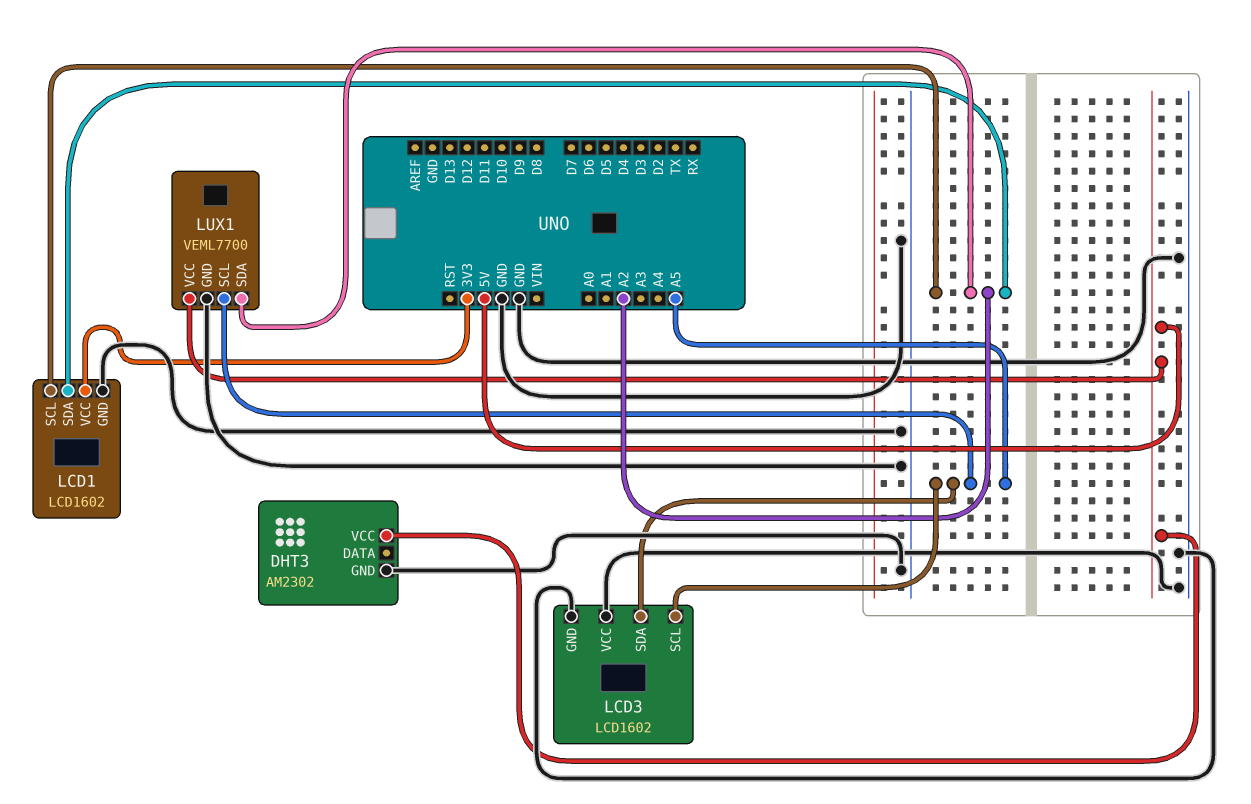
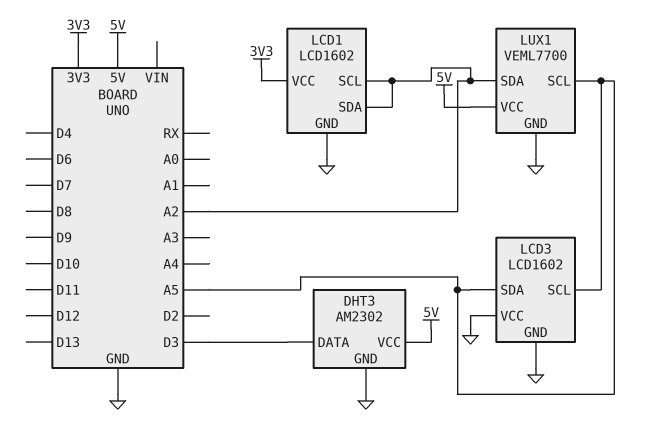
DHT3 pin DATA: none -> D3

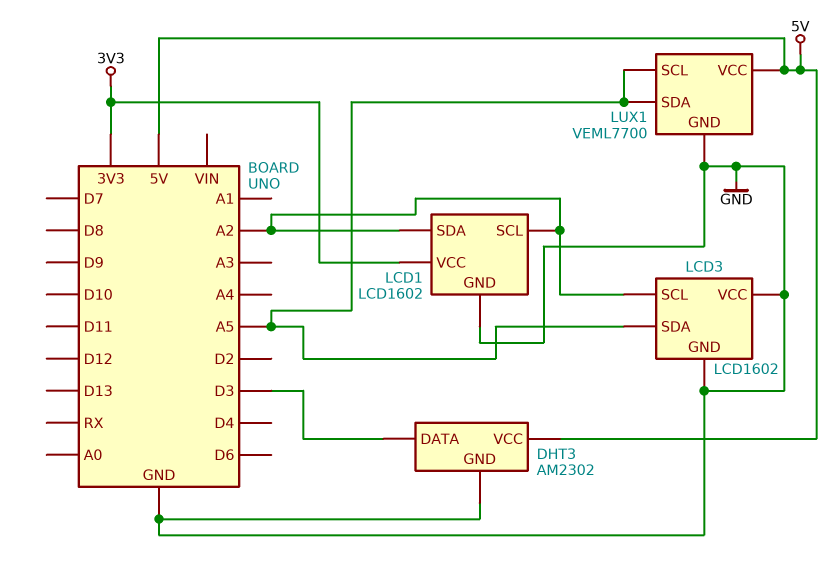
LCD3 pin SCL: A5 -> A2
LUX1 pin SDA: A2 -> A5

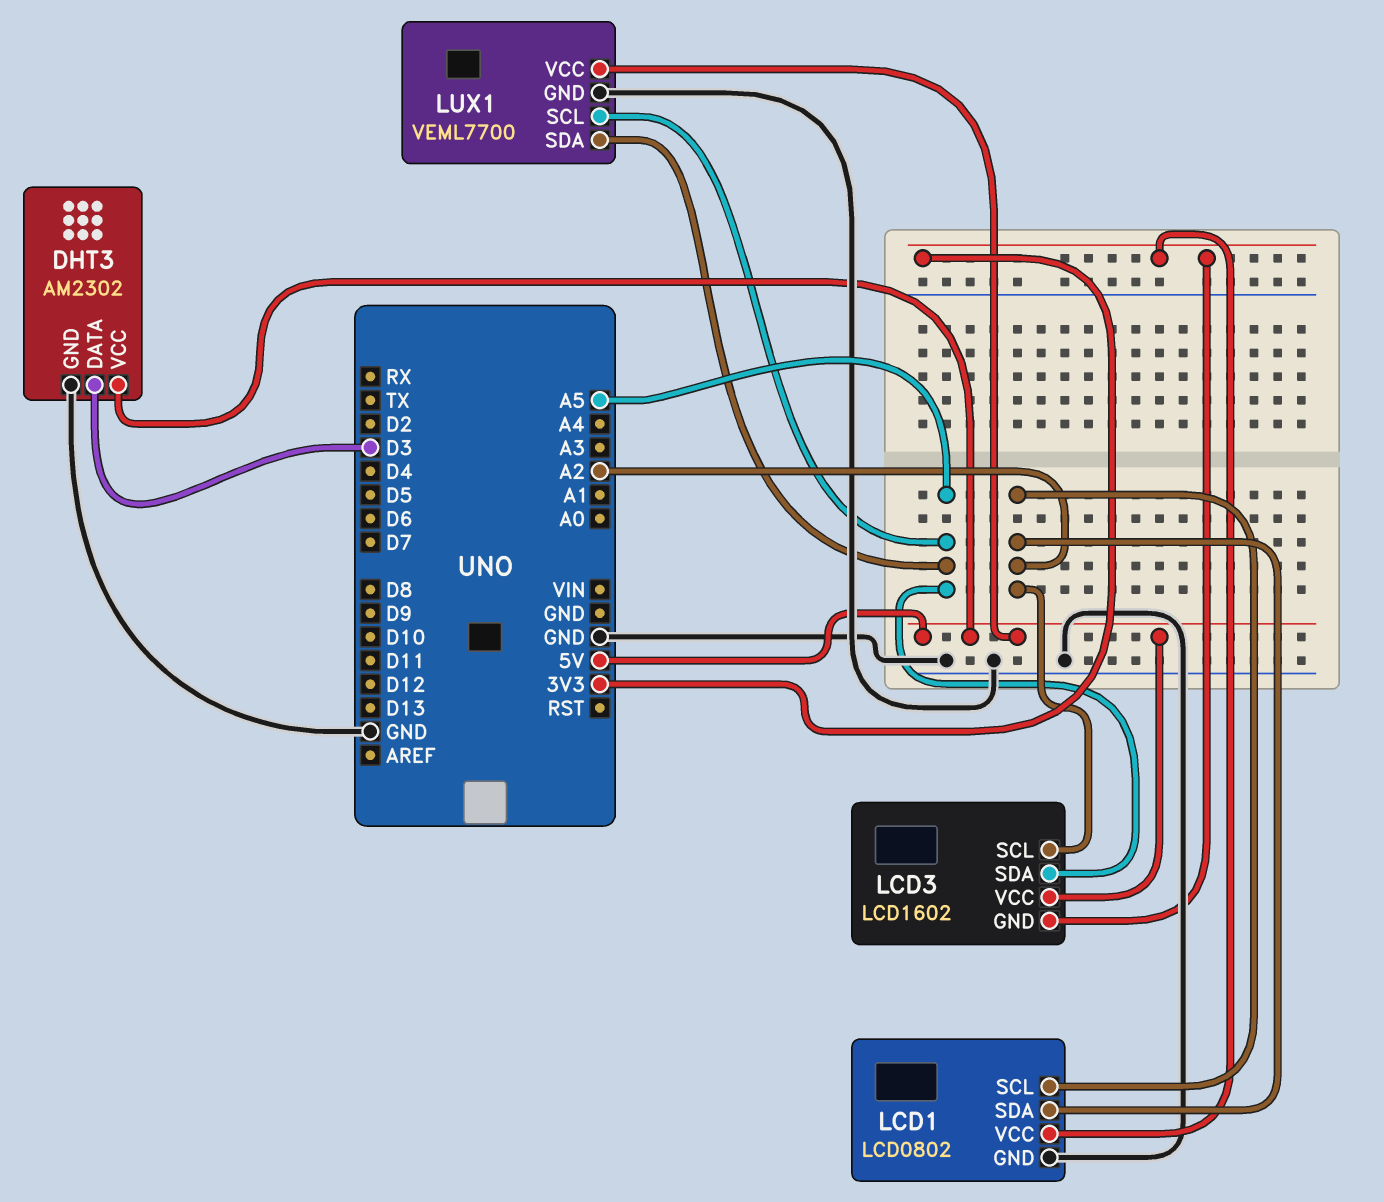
LCD1: LCD1602 -> LCD0802
LCD3 pin GND: GND -> 3V3
LCD3 pin VCC: GND -> 5V

